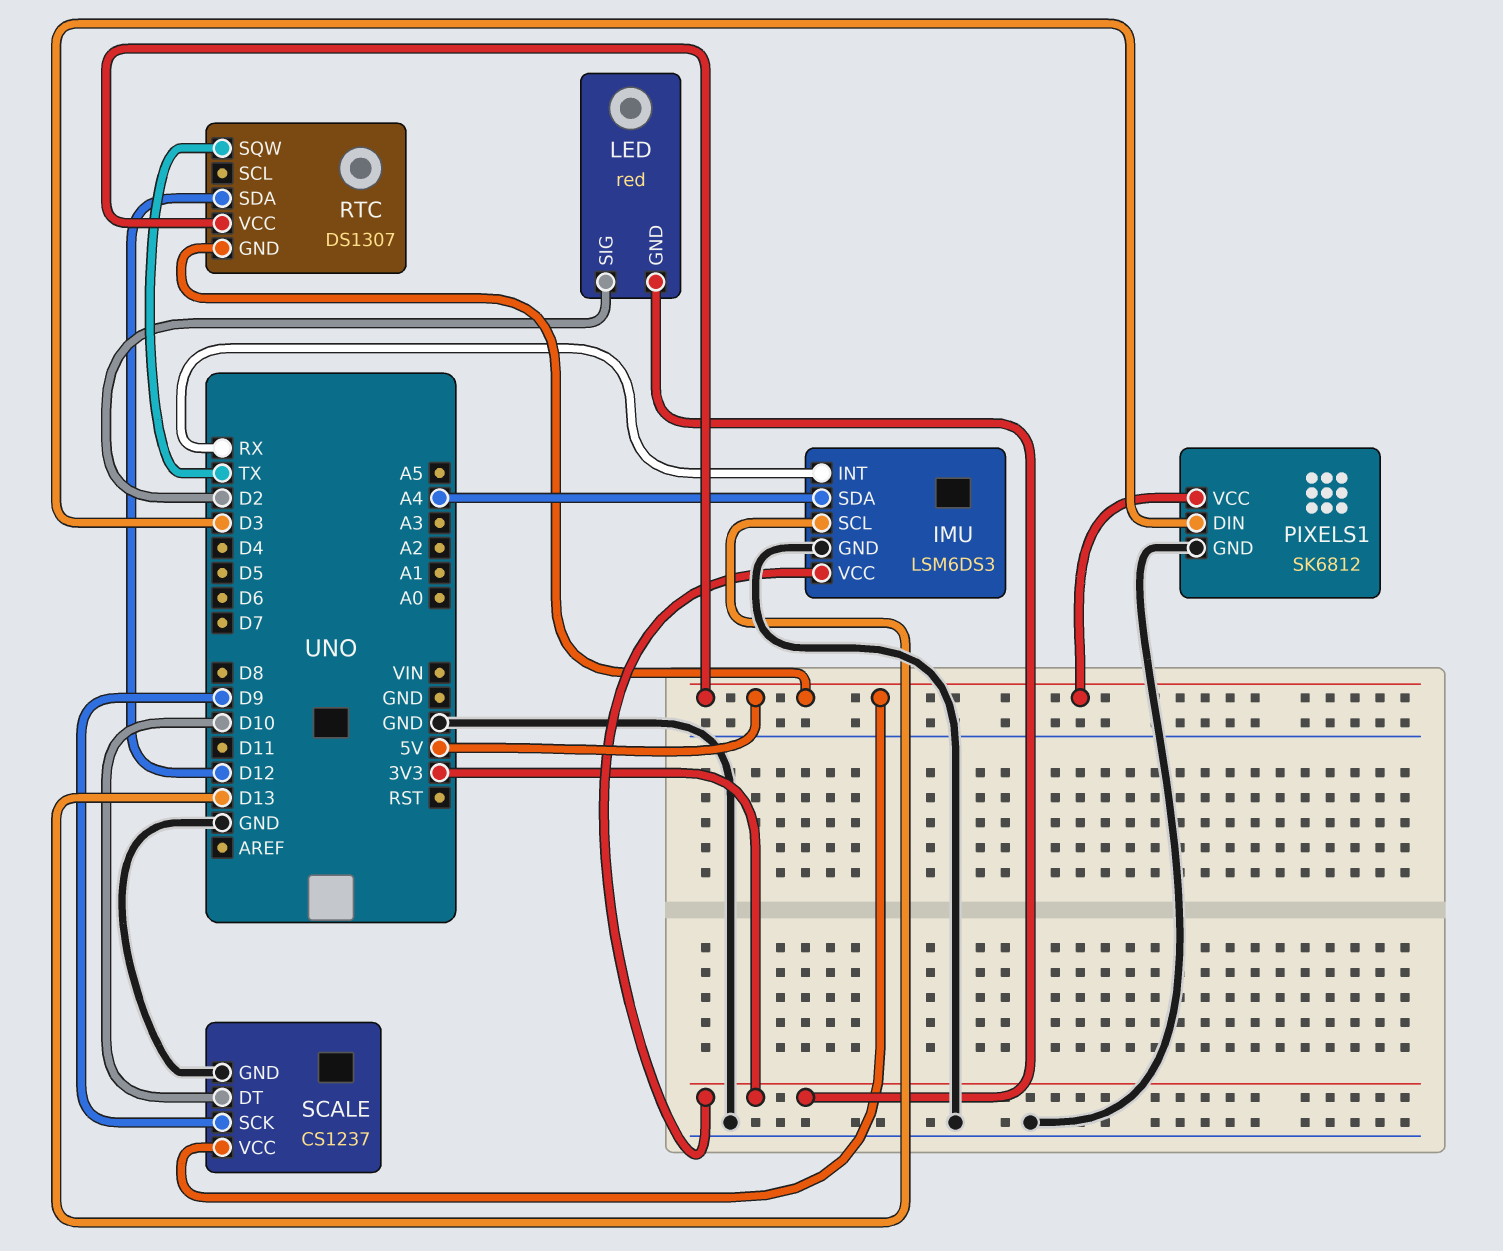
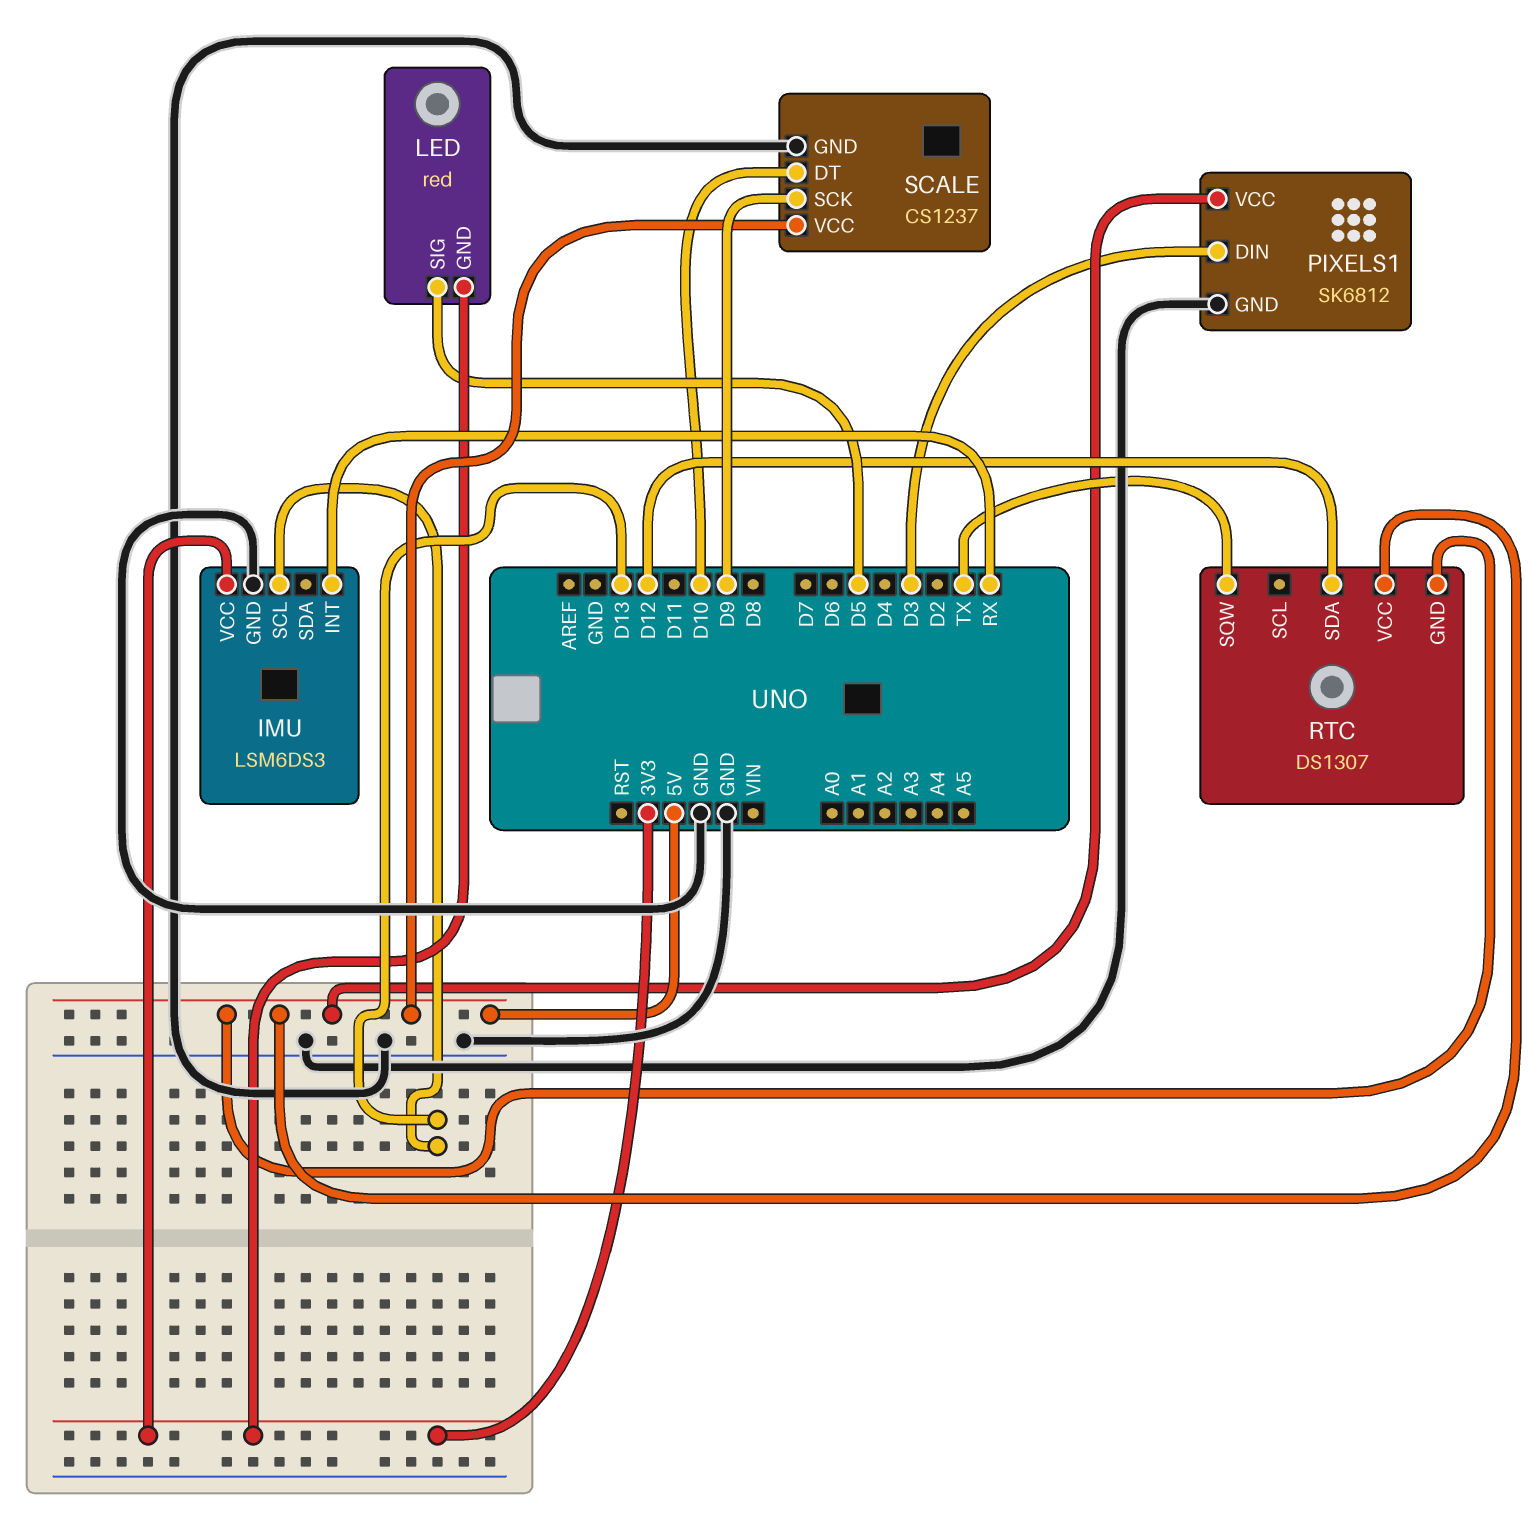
IMU pin SDA: A4 -> none
LED pin SIG: D2 -> D5

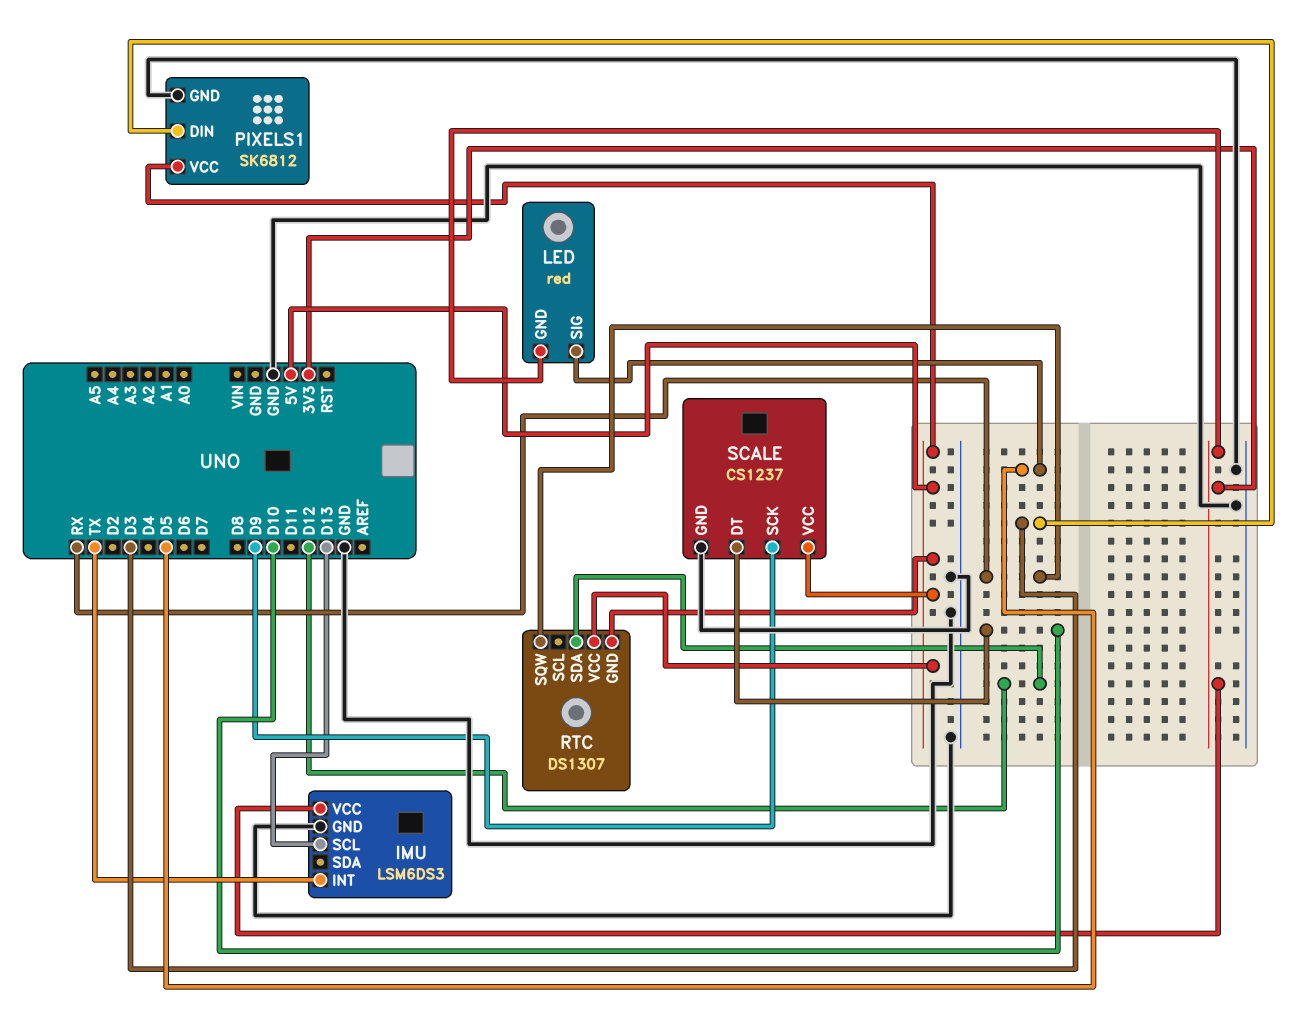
IMU pin INT: RX -> TX
RTC pin SQW: TX -> RX

